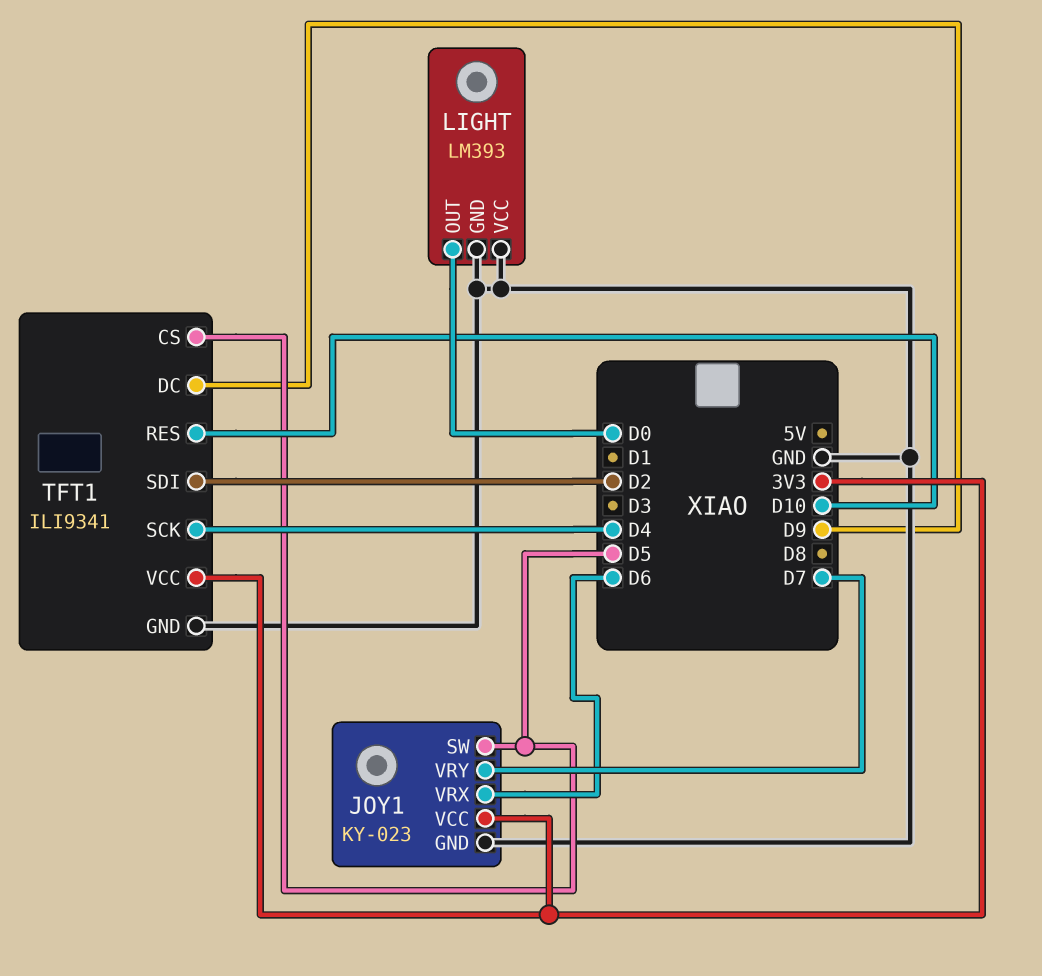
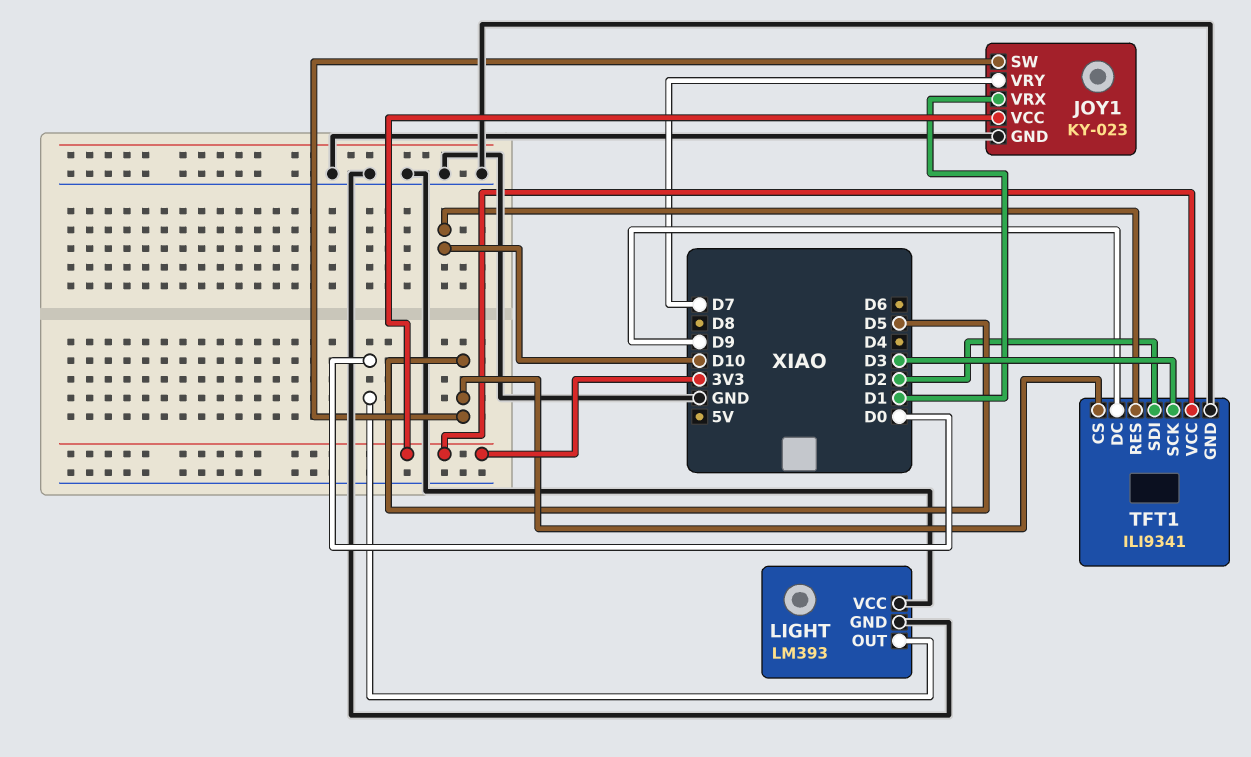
JOY1 pin VRX: D6 -> D1
TFT1 pin SCK: D4 -> D3

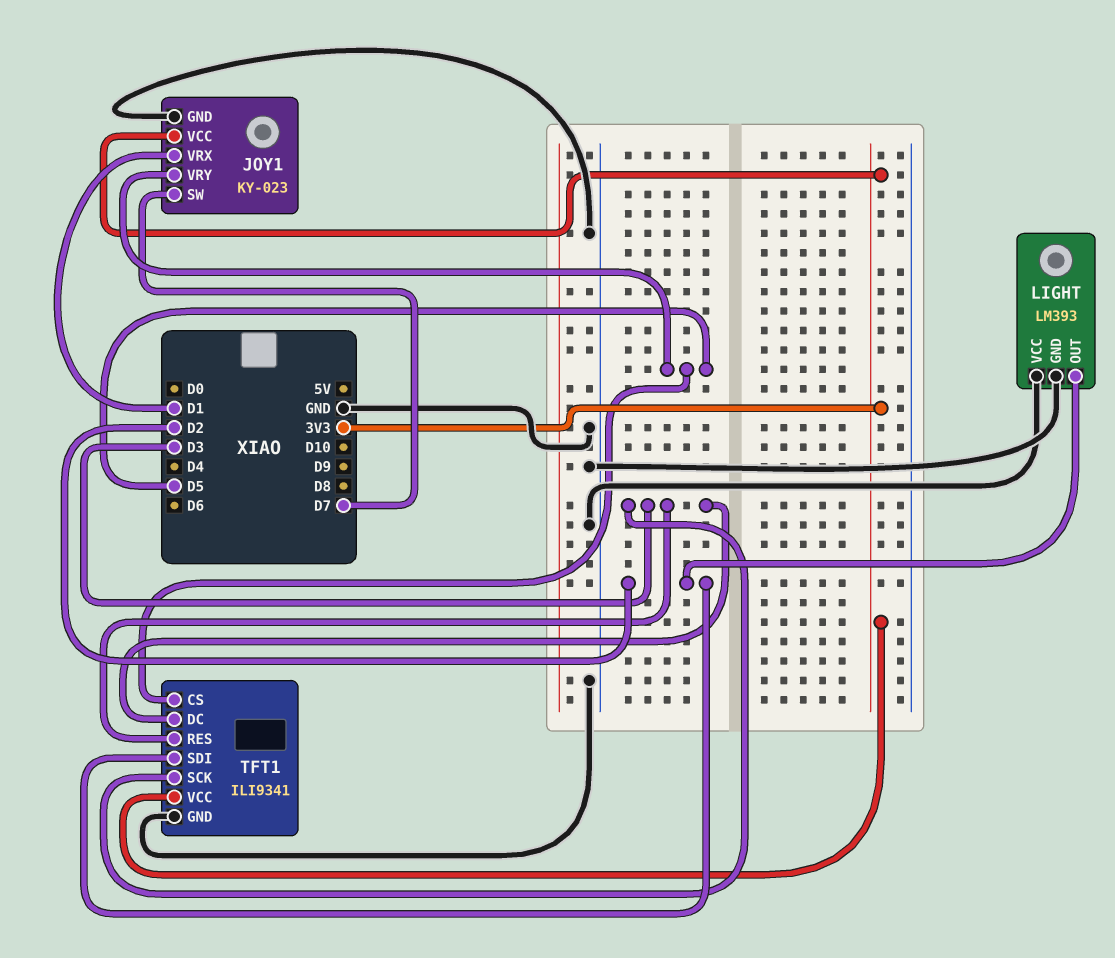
JOY1 pin SW: D5 -> D7
JOY1 pin VRY: D7 -> D5
LIGHT pin OUT: D0 -> D2
TFT1 pin DC: D9 -> D3
TFT1 pin RES: D10 -> D3

